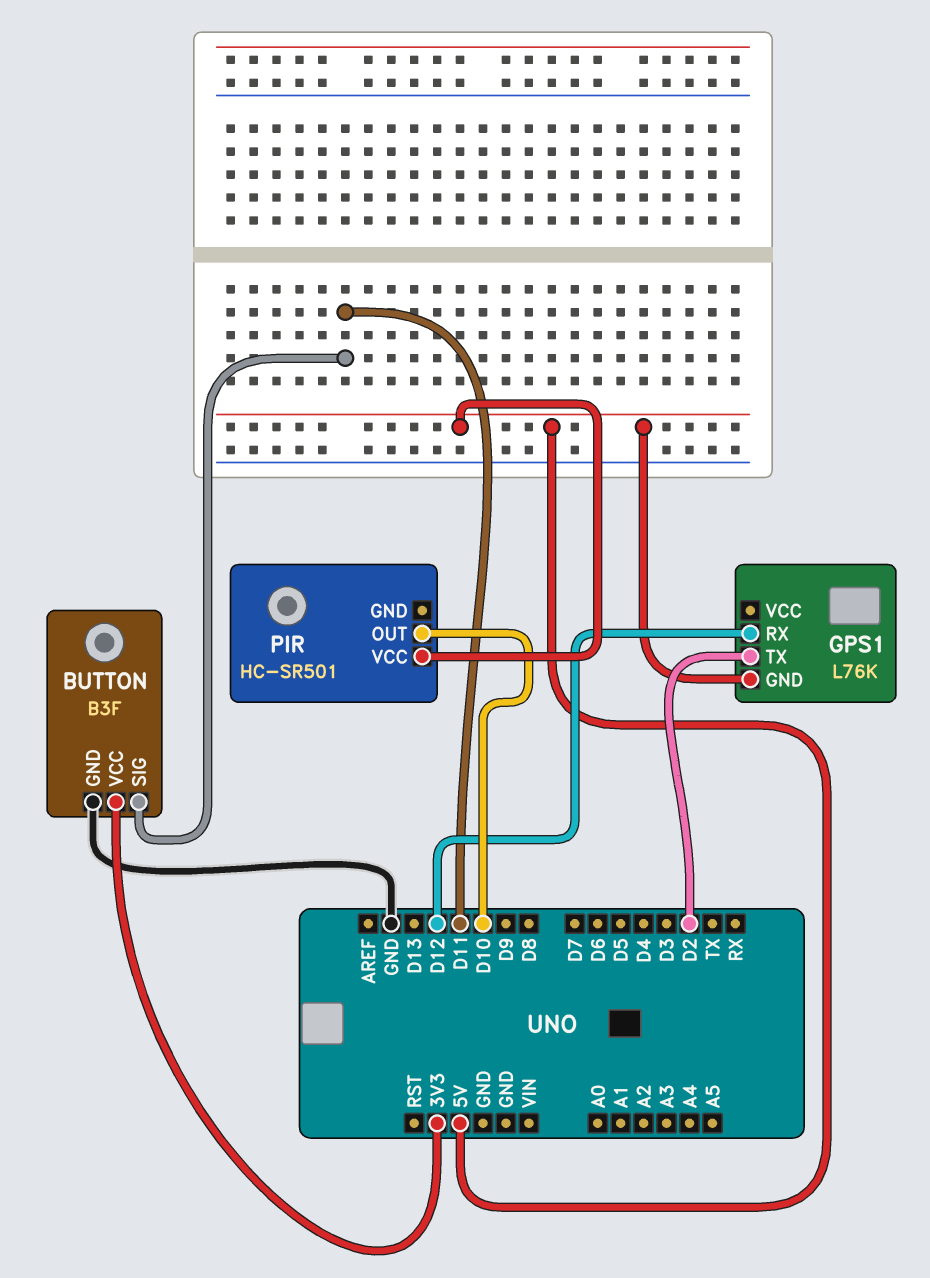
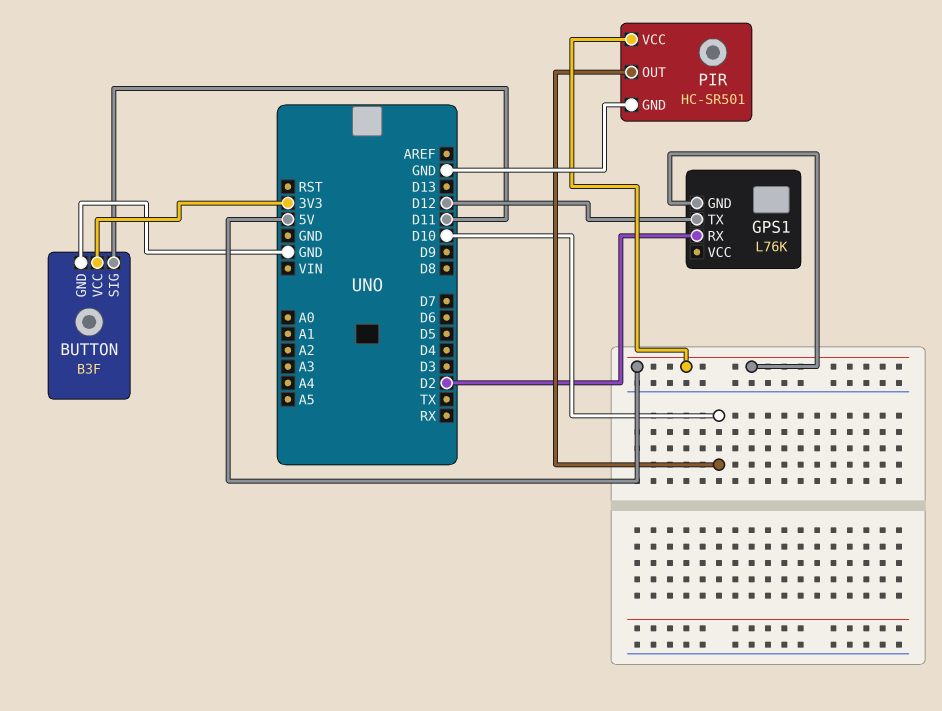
GPS1 pin RX: D12 -> D2
GPS1 pin TX: D2 -> D12
PIR pin GND: none -> GND

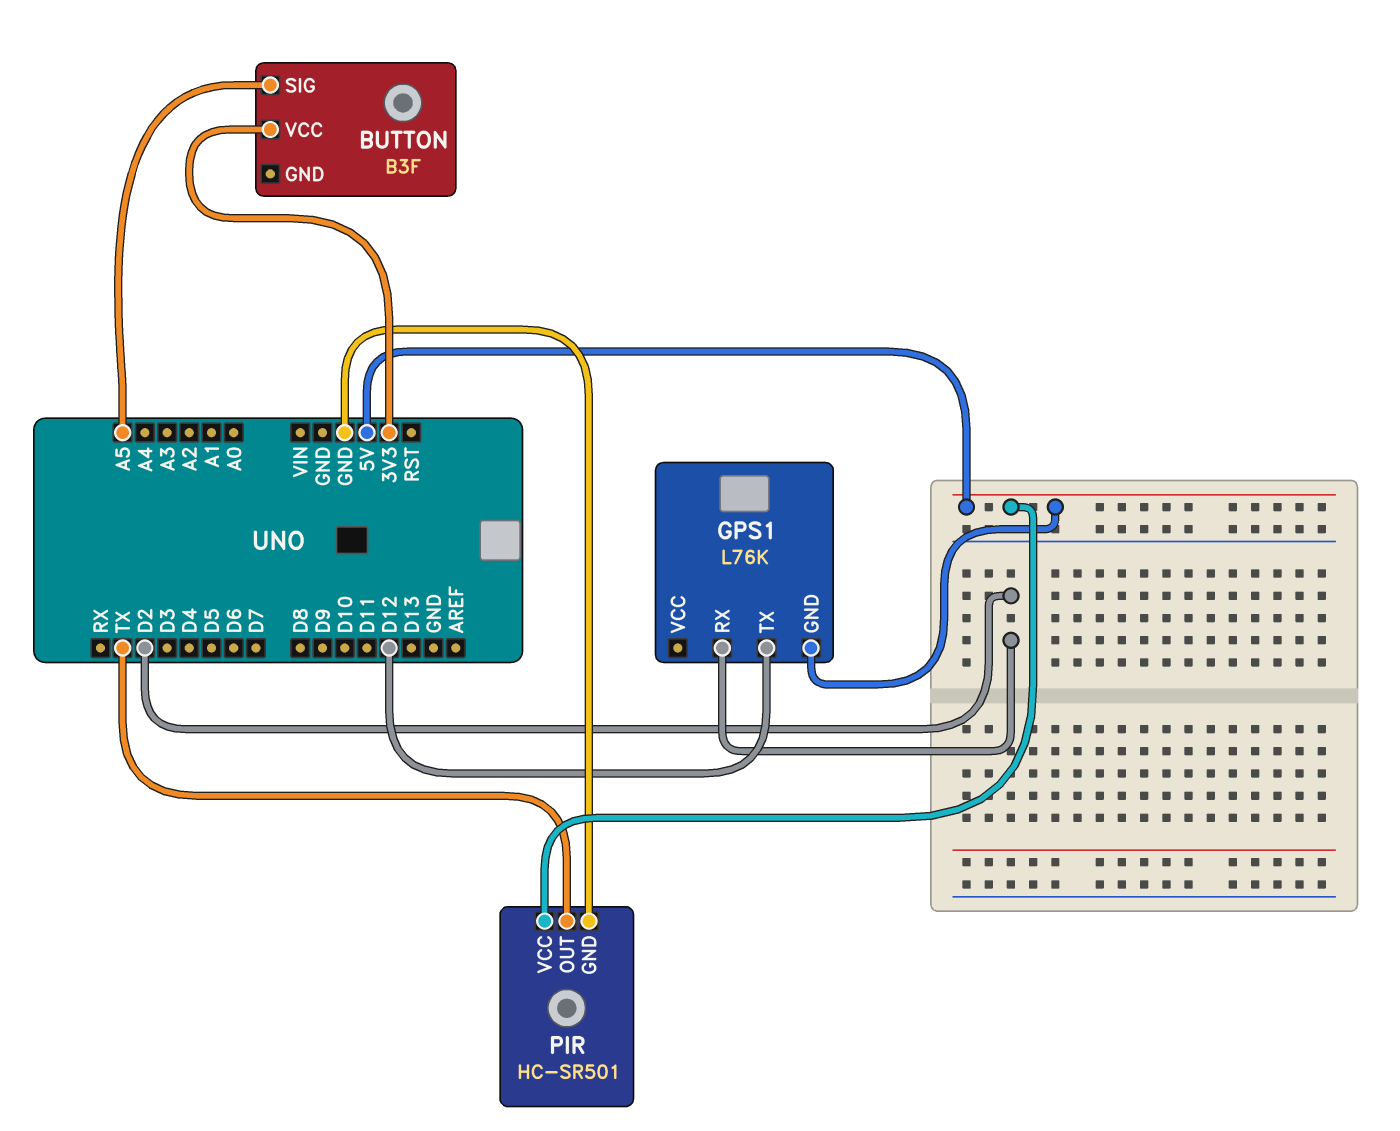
BUTTON pin GND: GND -> none
BUTTON pin SIG: D11 -> A5
PIR pin OUT: D10 -> TX

